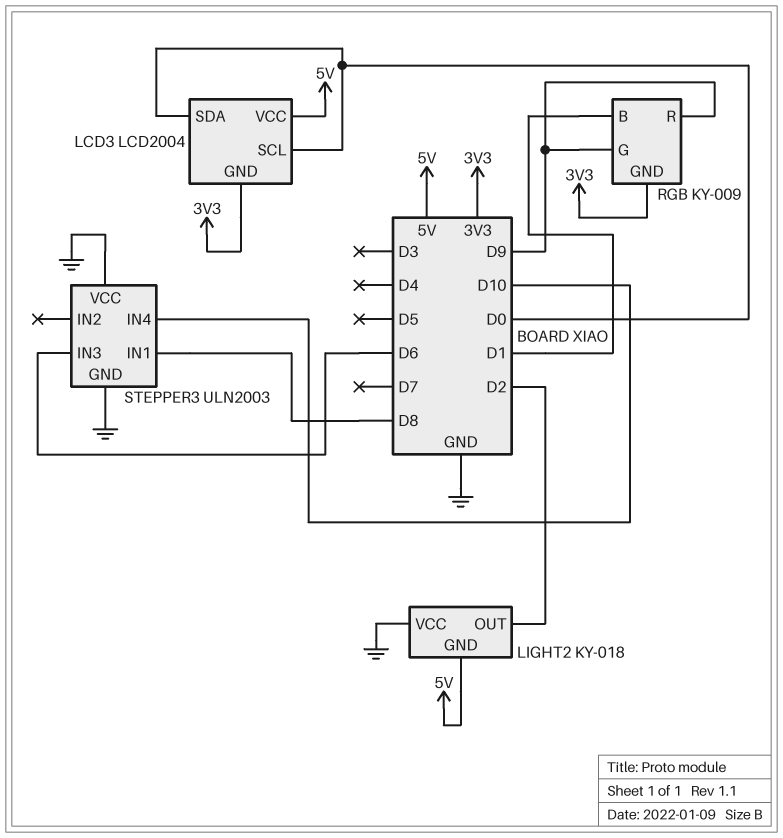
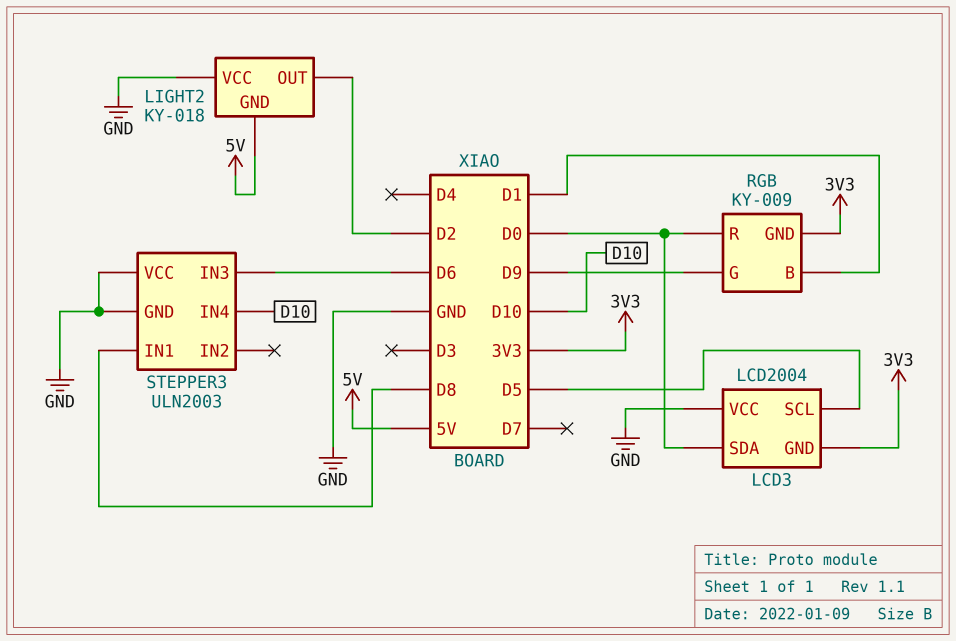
LCD3 pin SCL: D0 -> D5
LCD3 pin VCC: 5V -> GND
RGB pin R: D9 -> D0

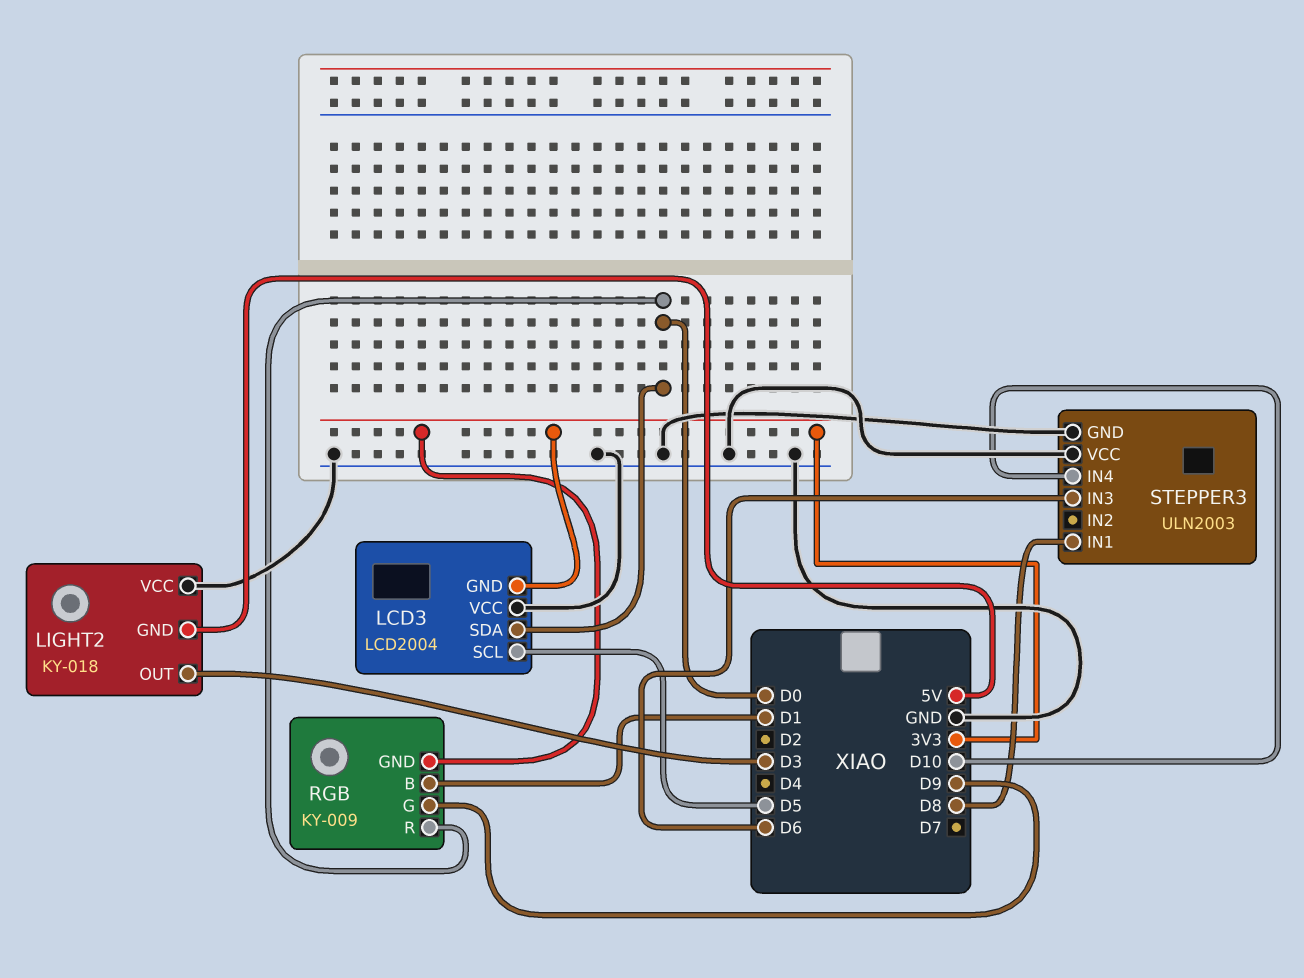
LIGHT2 pin OUT: D2 -> D3

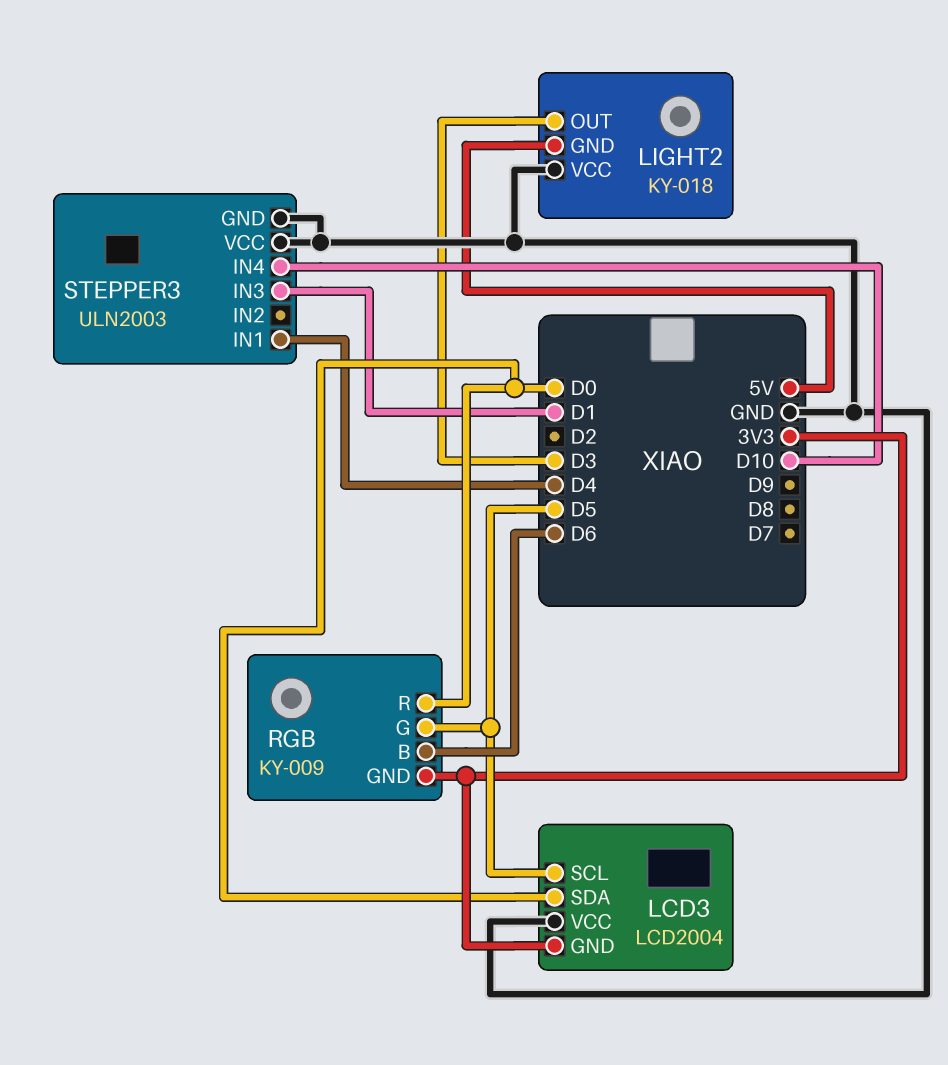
RGB pin B: D1 -> D6
RGB pin G: D9 -> D5
STEPPER3 pin IN1: D8 -> D4
STEPPER3 pin IN3: D6 -> D1

